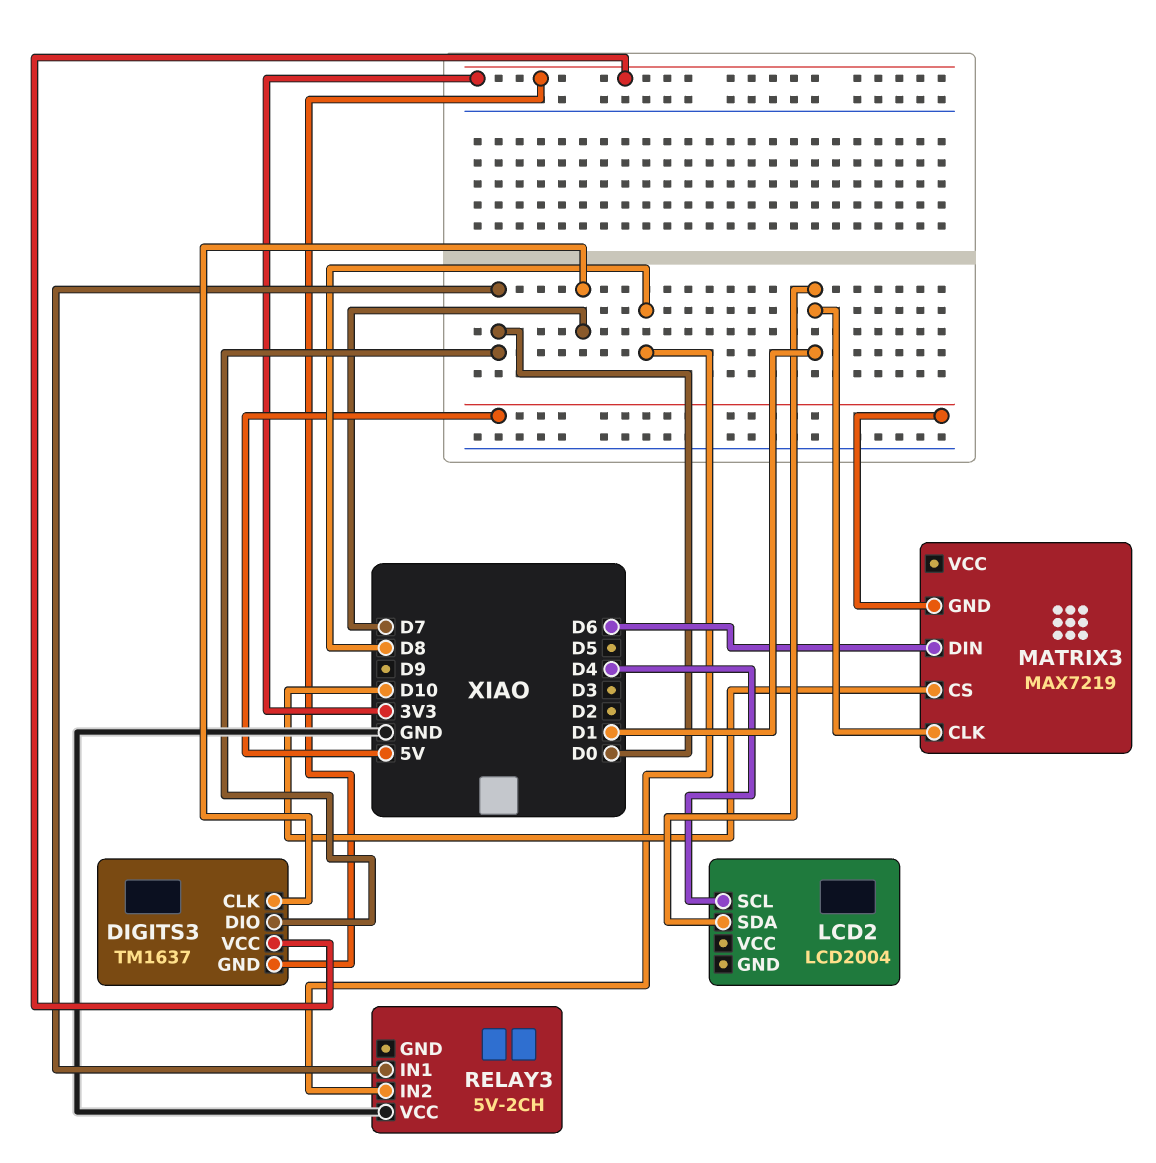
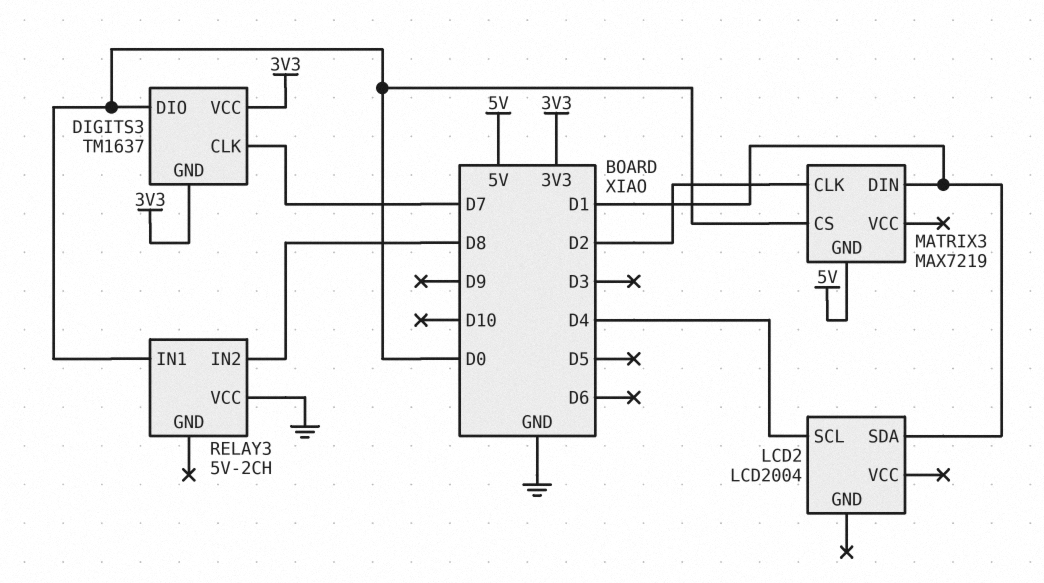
MATRIX3 pin CLK: D1 -> D2
MATRIX3 pin CS: D10 -> D0
MATRIX3 pin DIN: D6 -> D1

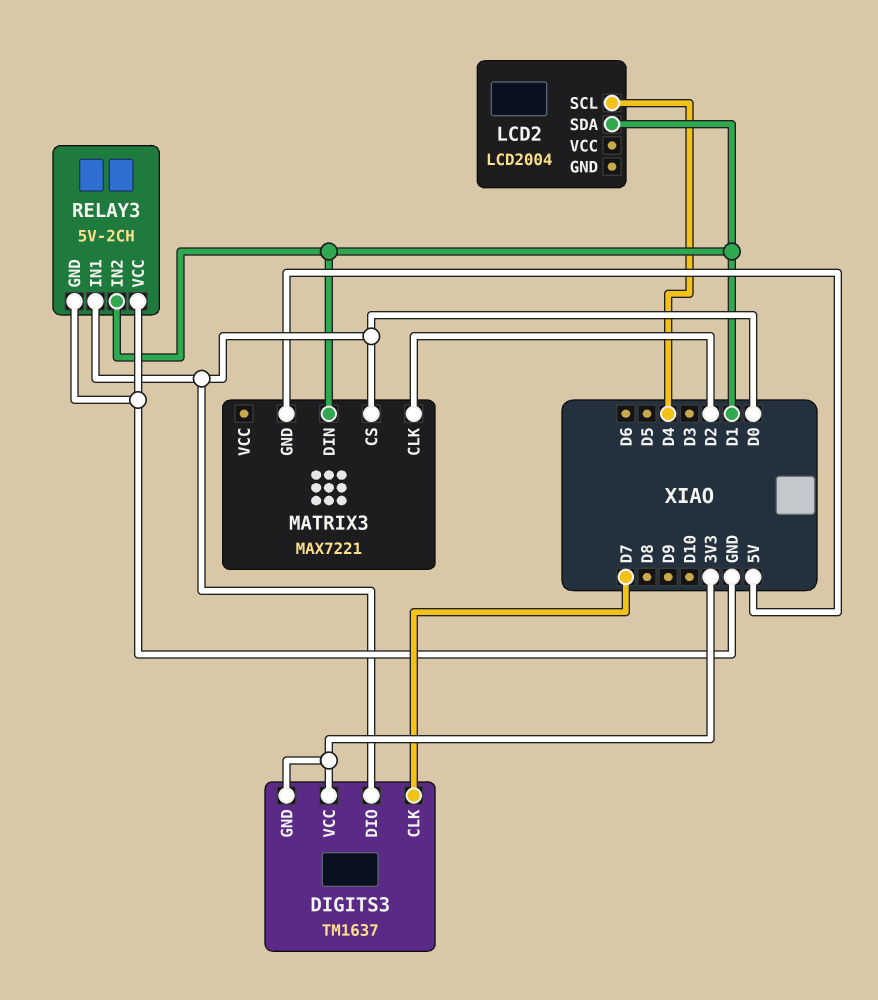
MATRIX3: MAX7219 -> MAX7221
RELAY3 pin GND: none -> GND
RELAY3 pin IN2: D8 -> D1

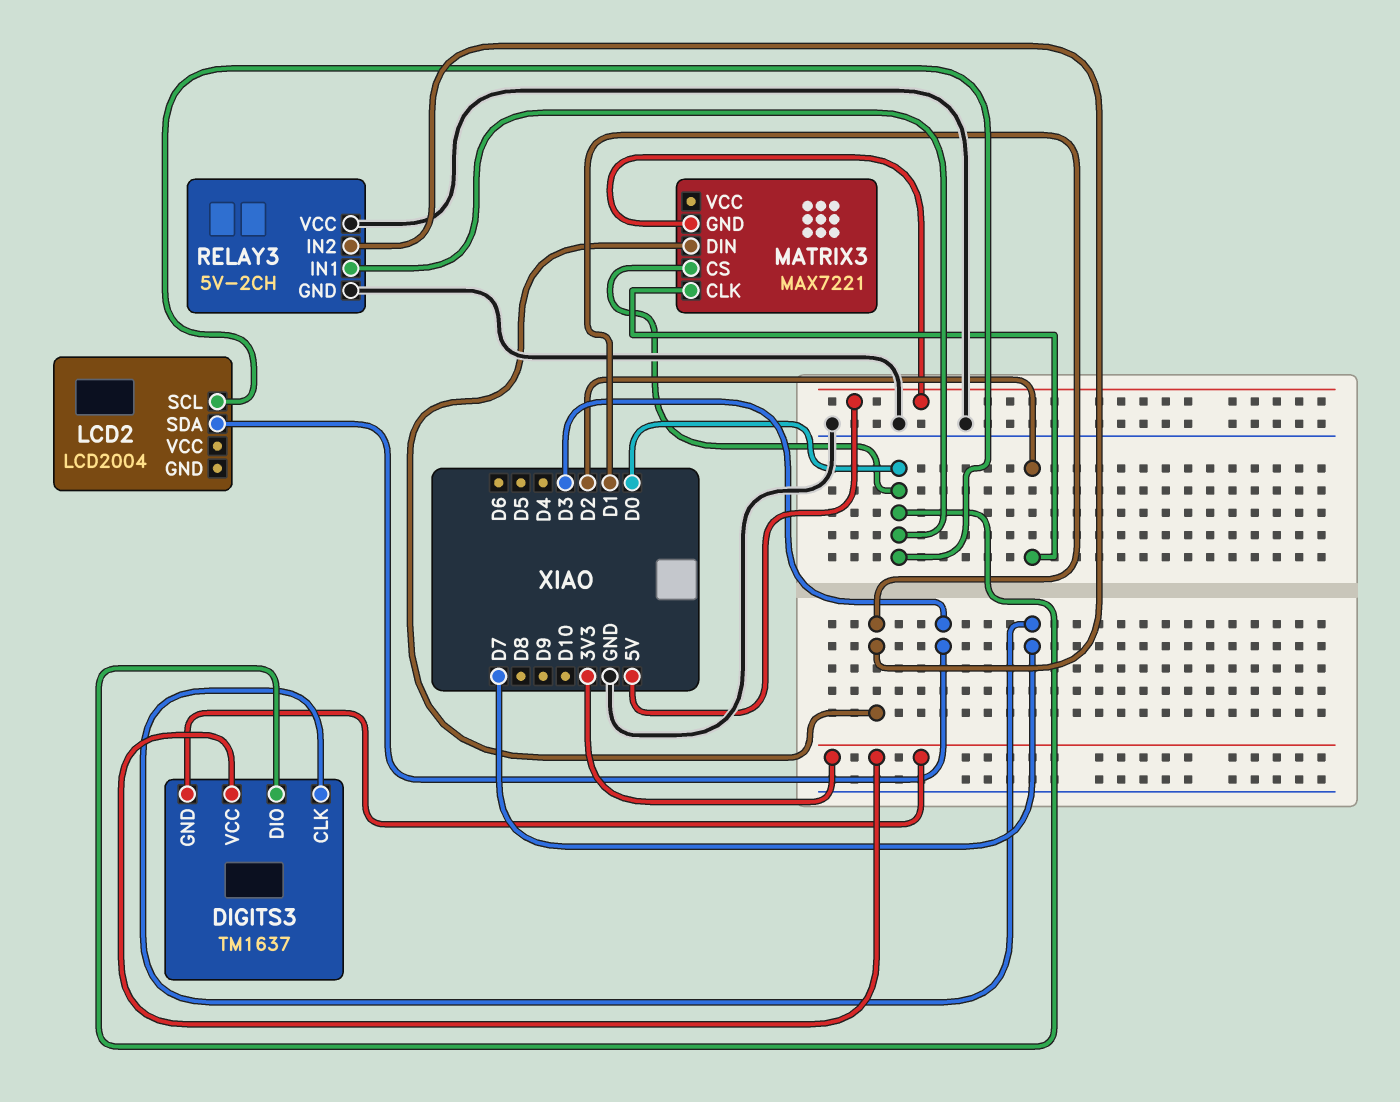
LCD2 pin SCL: D4 -> D0
LCD2 pin SDA: D1 -> D3

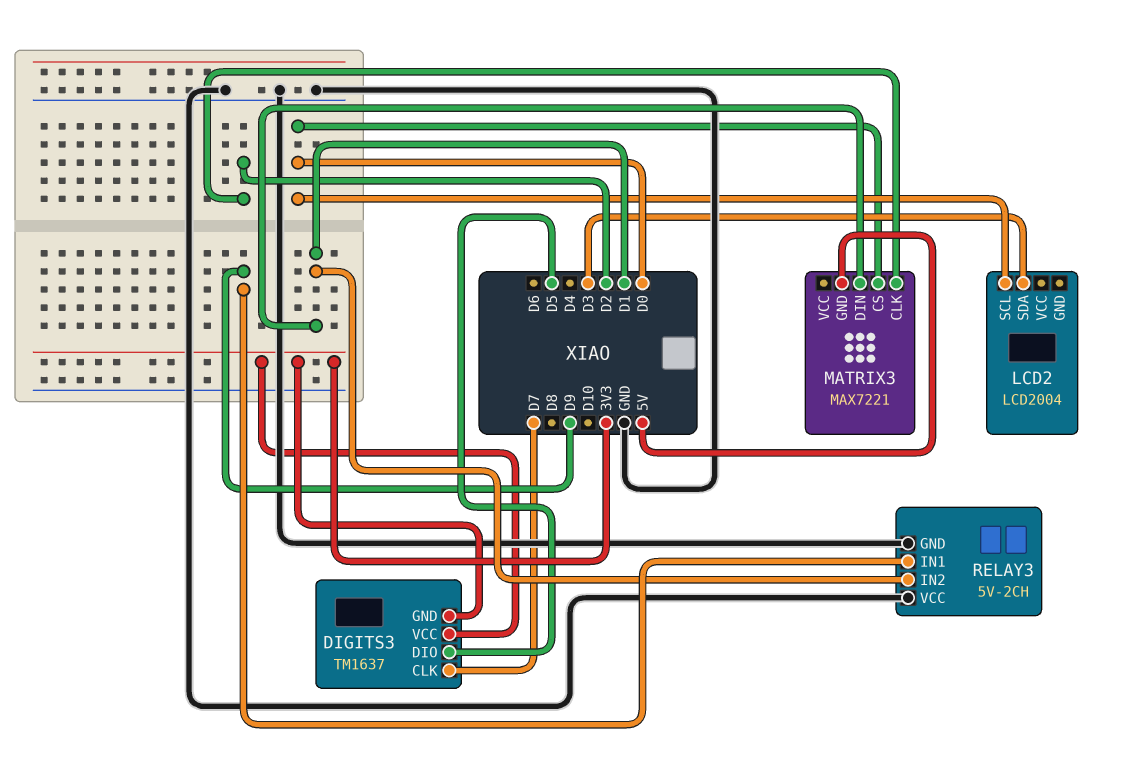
DIGITS3 pin DIO: D0 -> D5
RELAY3 pin IN1: D0 -> D9

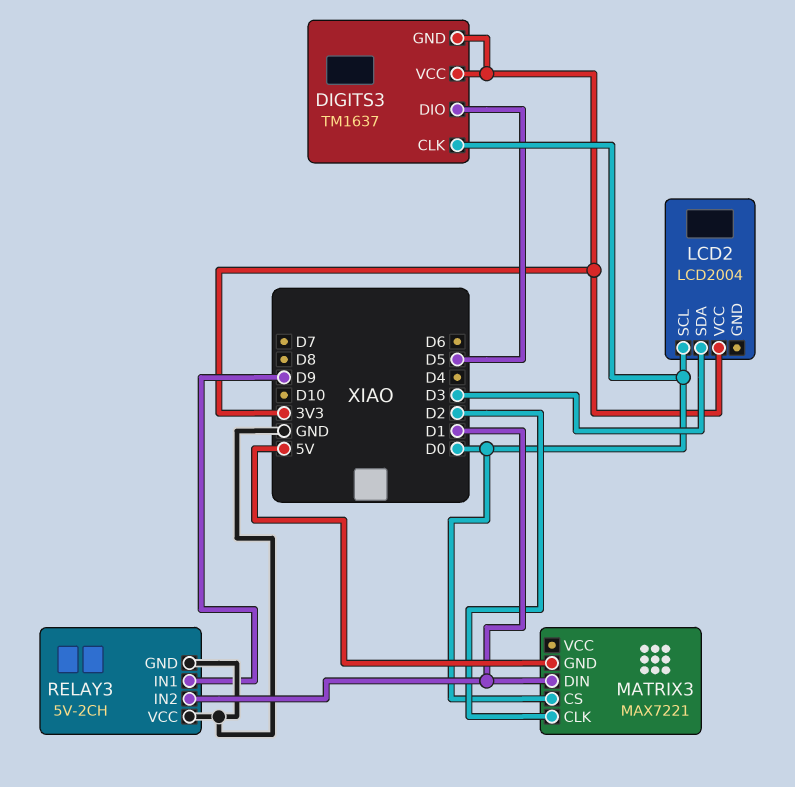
DIGITS3 pin CLK: D7 -> D0
LCD2 pin VCC: none -> 3V3

